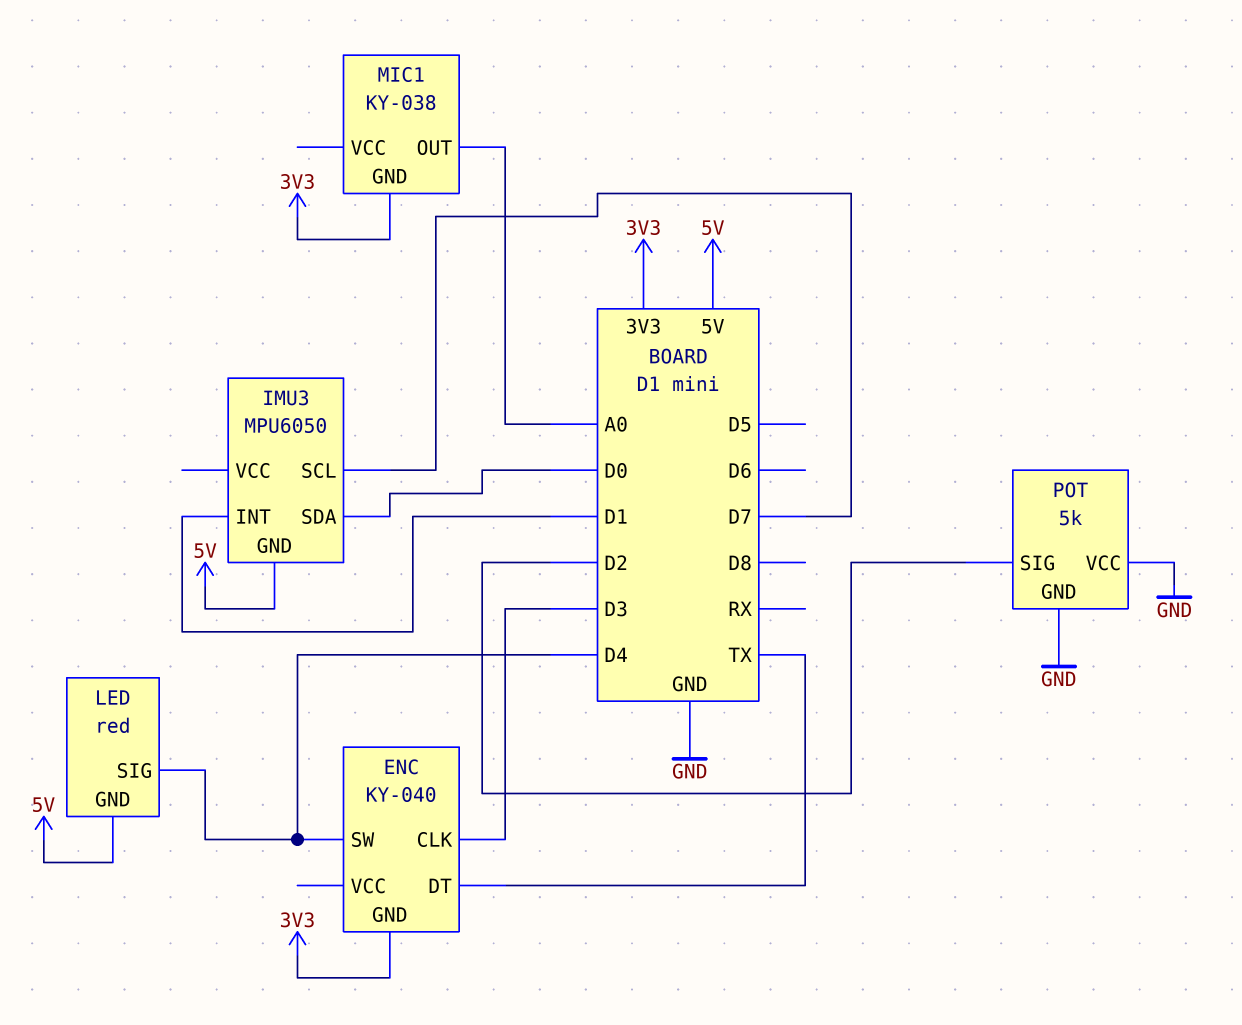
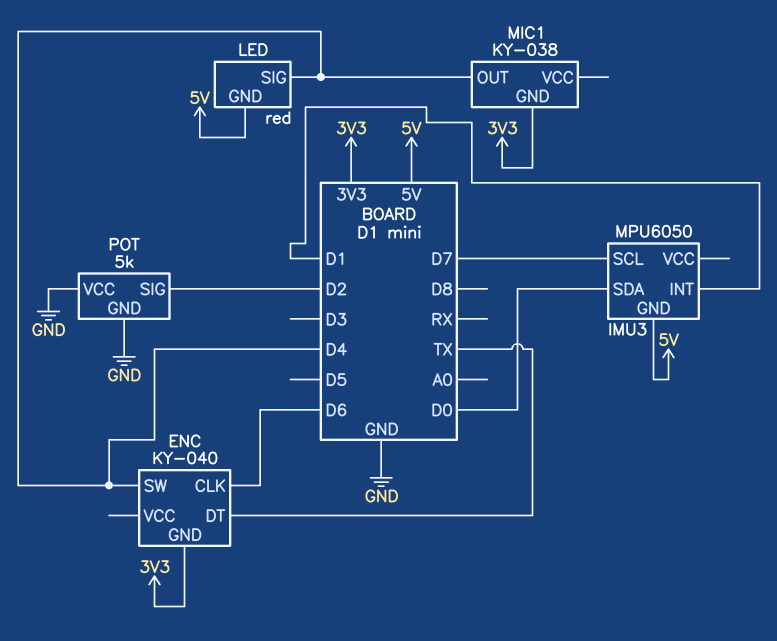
ENC pin CLK: D3 -> D6
MIC1 pin OUT: A0 -> D4

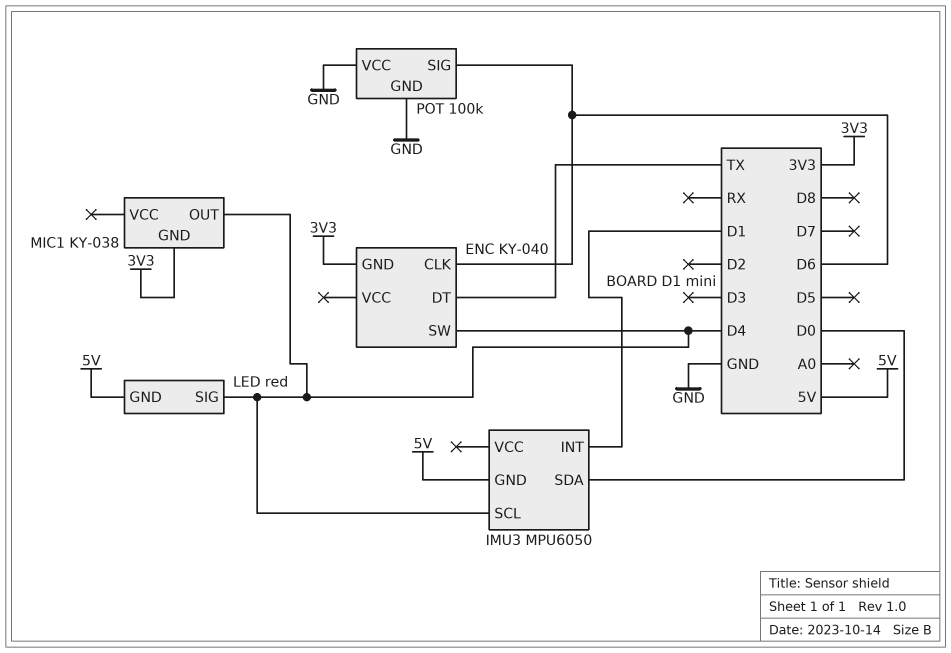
IMU3 pin SCL: D7 -> D4
POT: 5k -> 100k
POT pin SIG: D2 -> D6

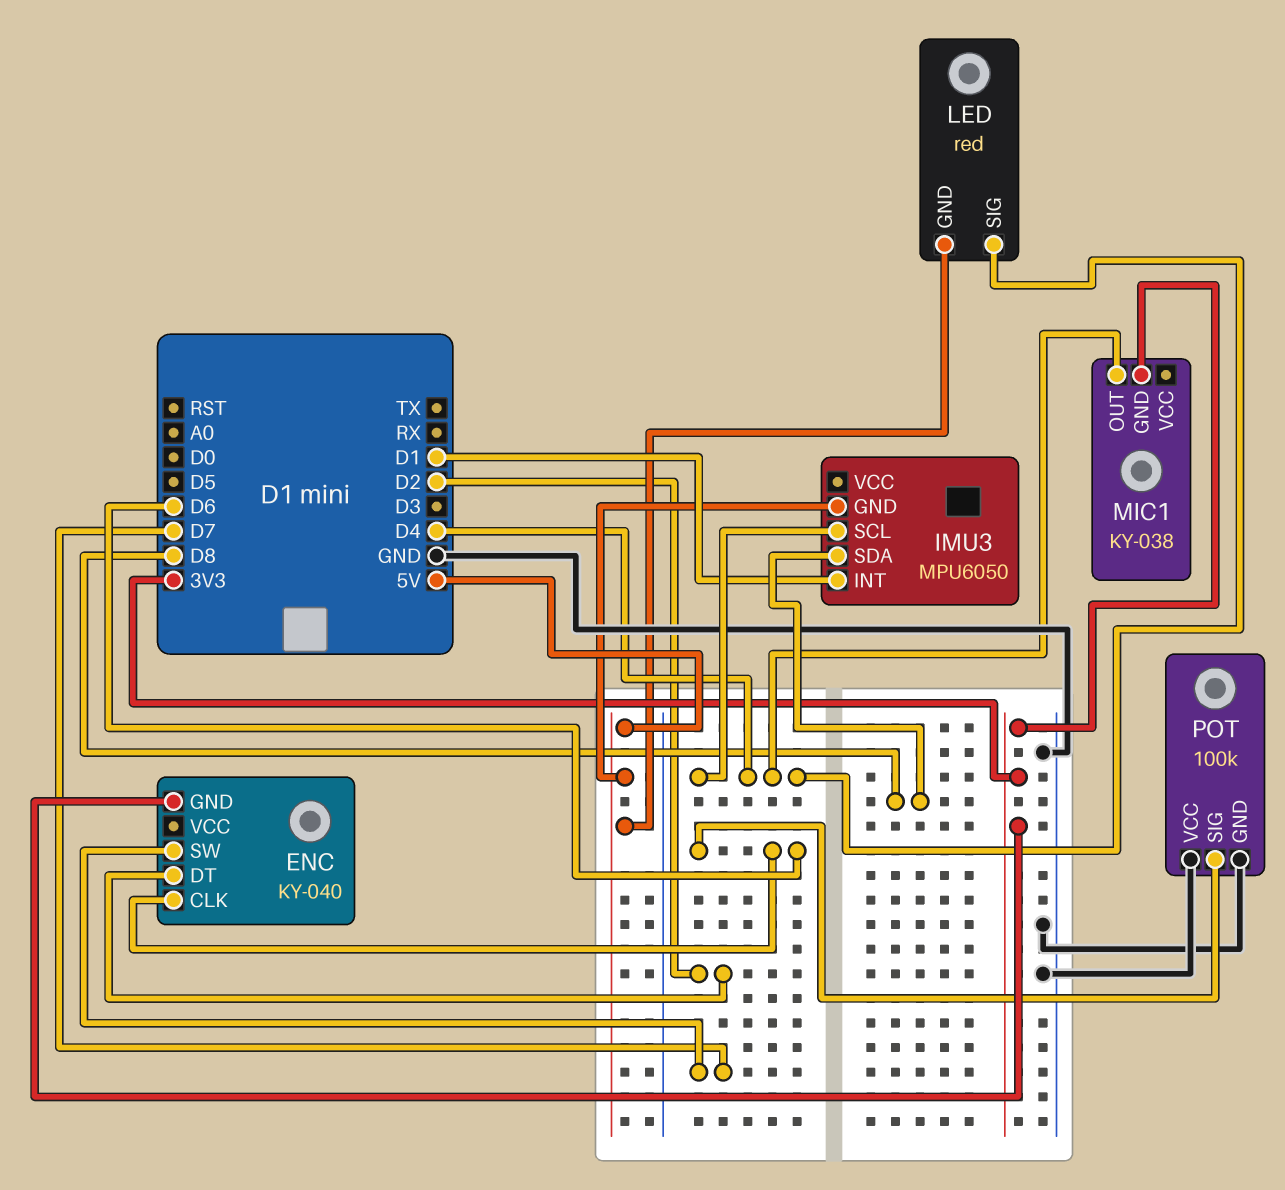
ENC pin DT: TX -> D2
ENC pin SW: D4 -> D7
IMU3 pin SDA: D0 -> D8

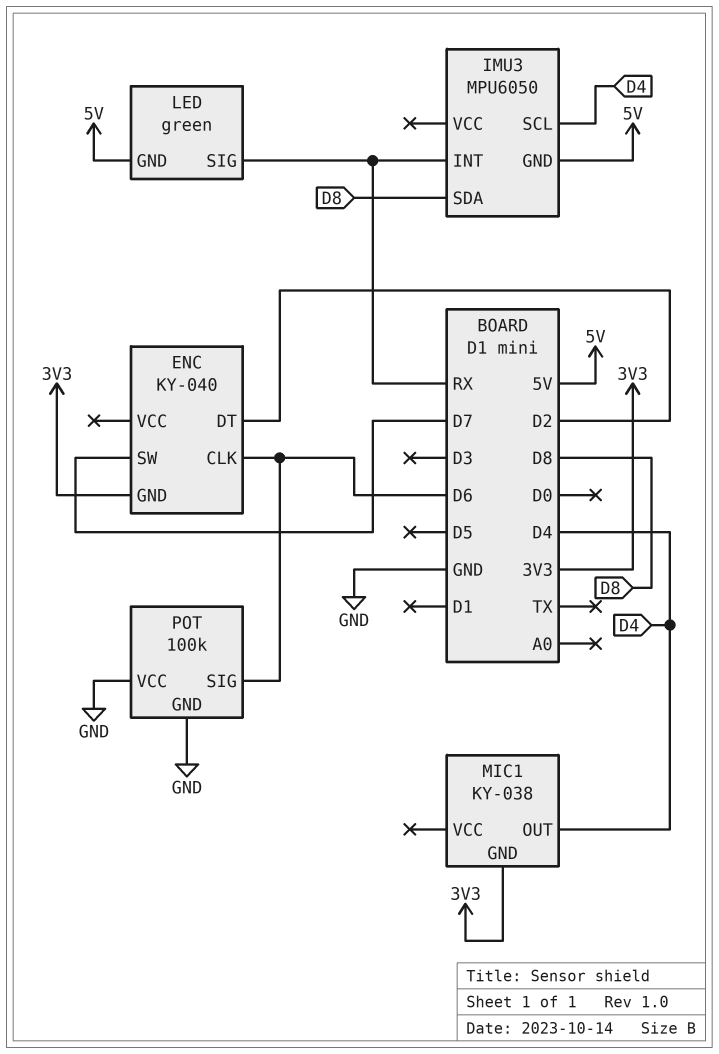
IMU3 pin INT: D1 -> RX
LED: red -> green
LED pin SIG: D4 -> RX

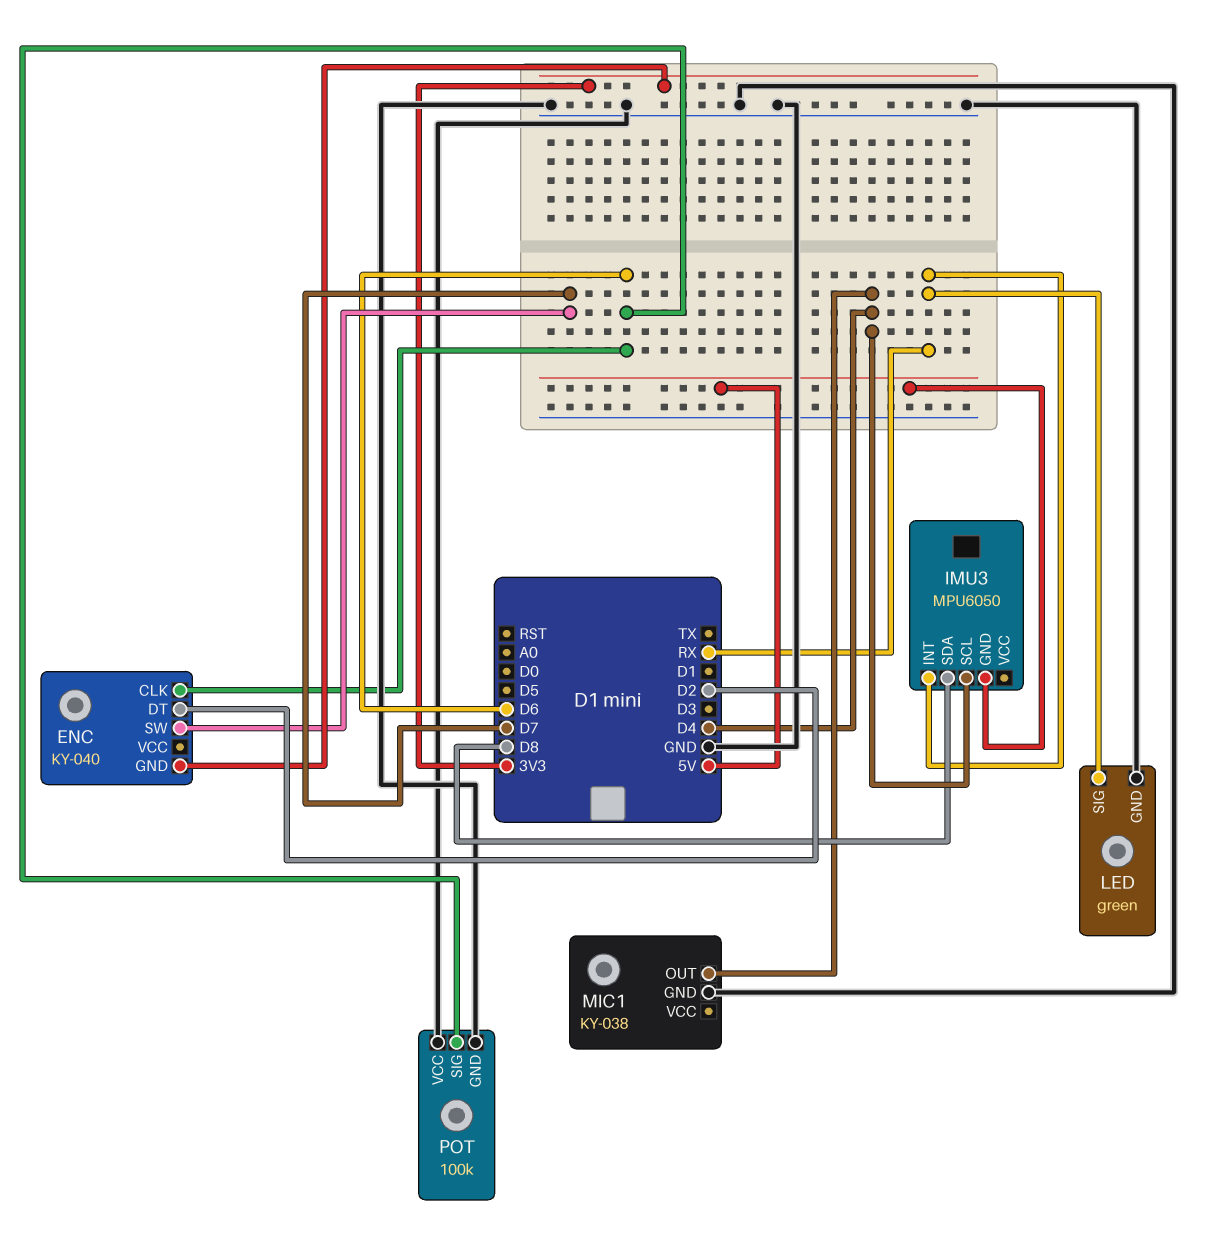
LED pin GND: 5V -> GND
MIC1 pin GND: 3V3 -> GND

